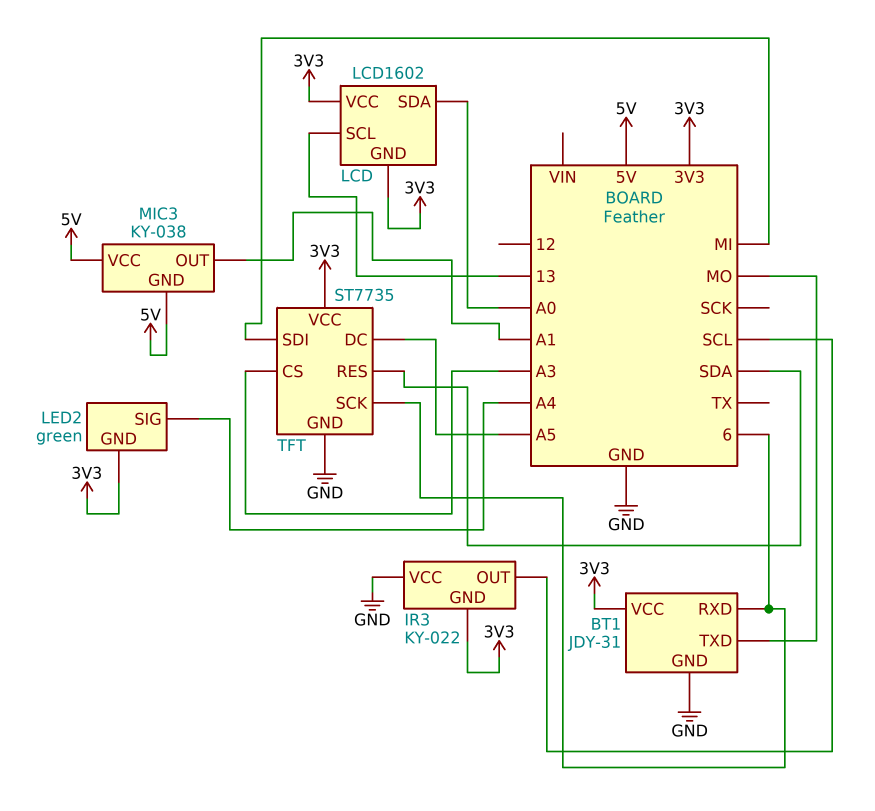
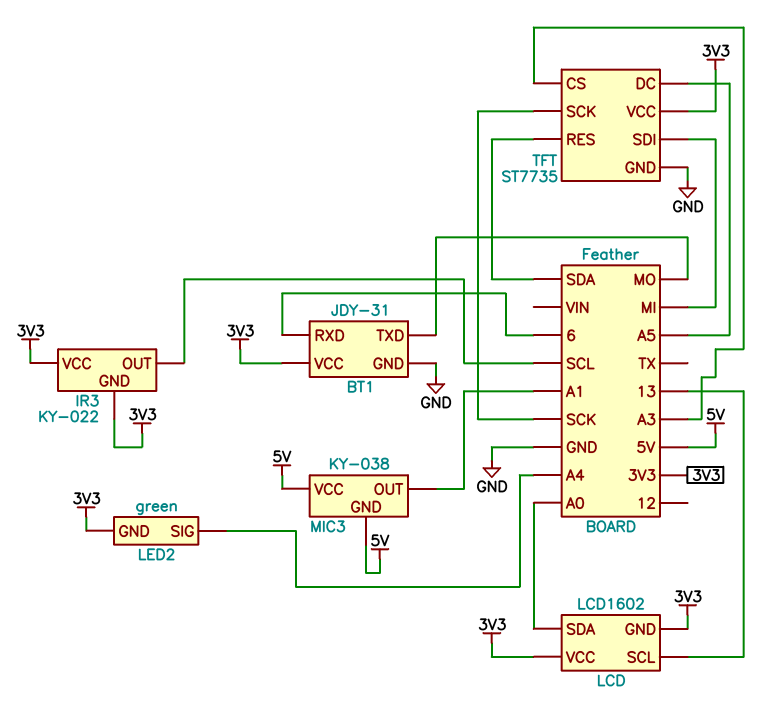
IR3 pin VCC: GND -> 3V3
TFT pin SCK: 6 -> SCK

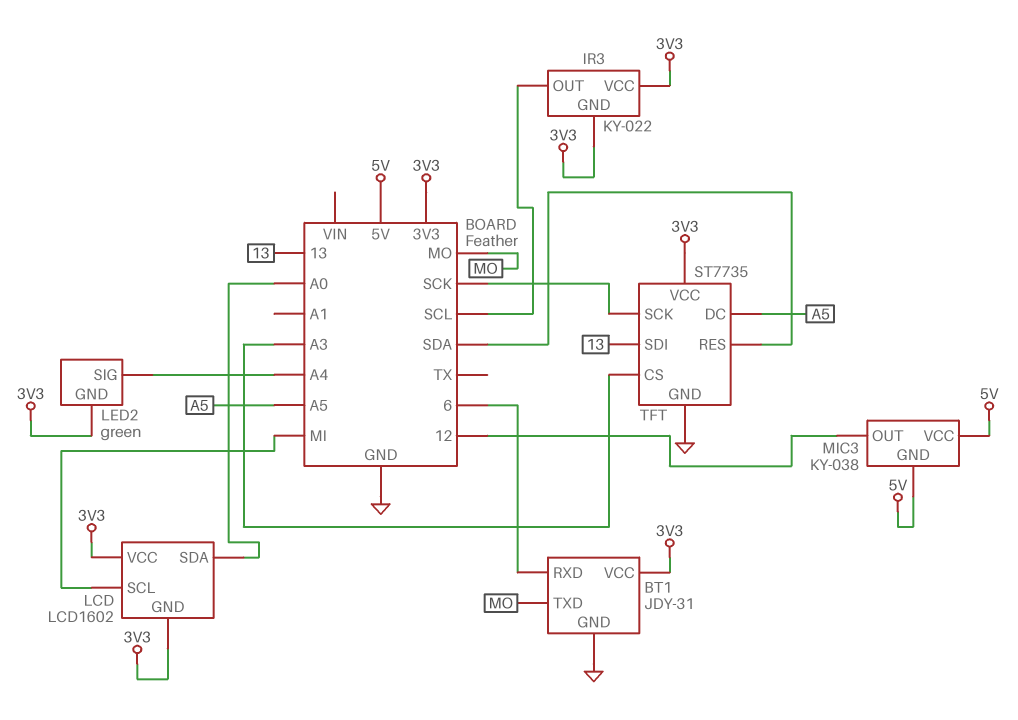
LCD pin SCL: 13 -> MI
MIC3 pin OUT: A1 -> 12
TFT pin SDI: MI -> 13

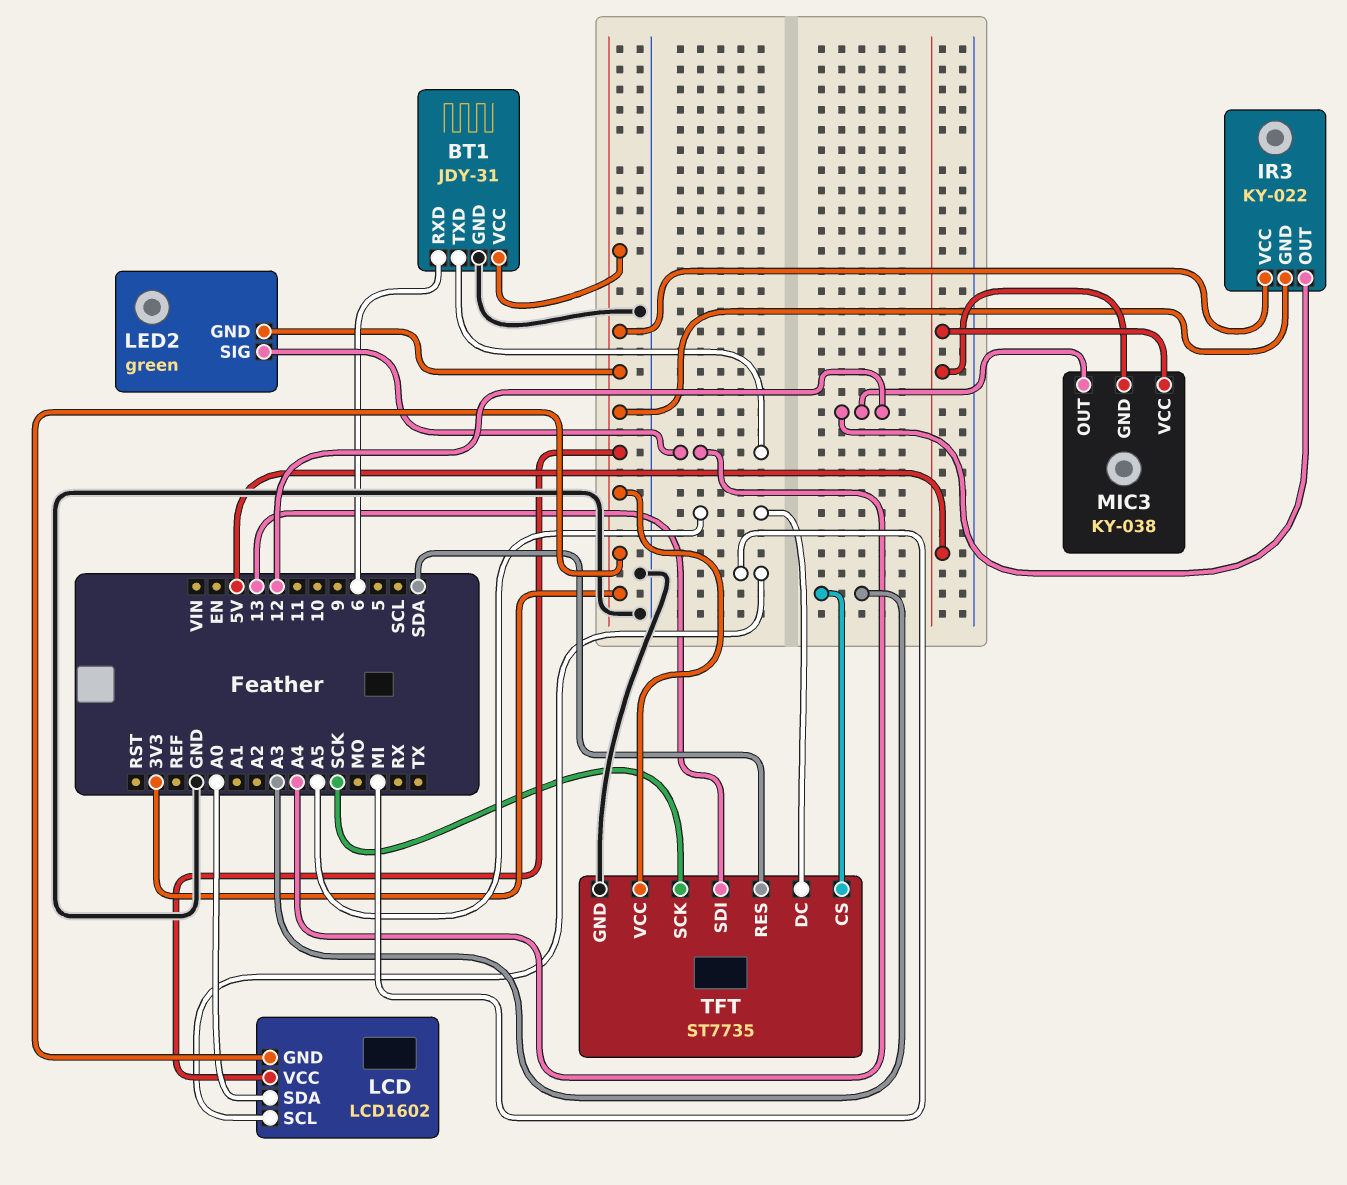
BT1 pin TXD: MO -> A4
IR3 pin OUT: SCL -> 12

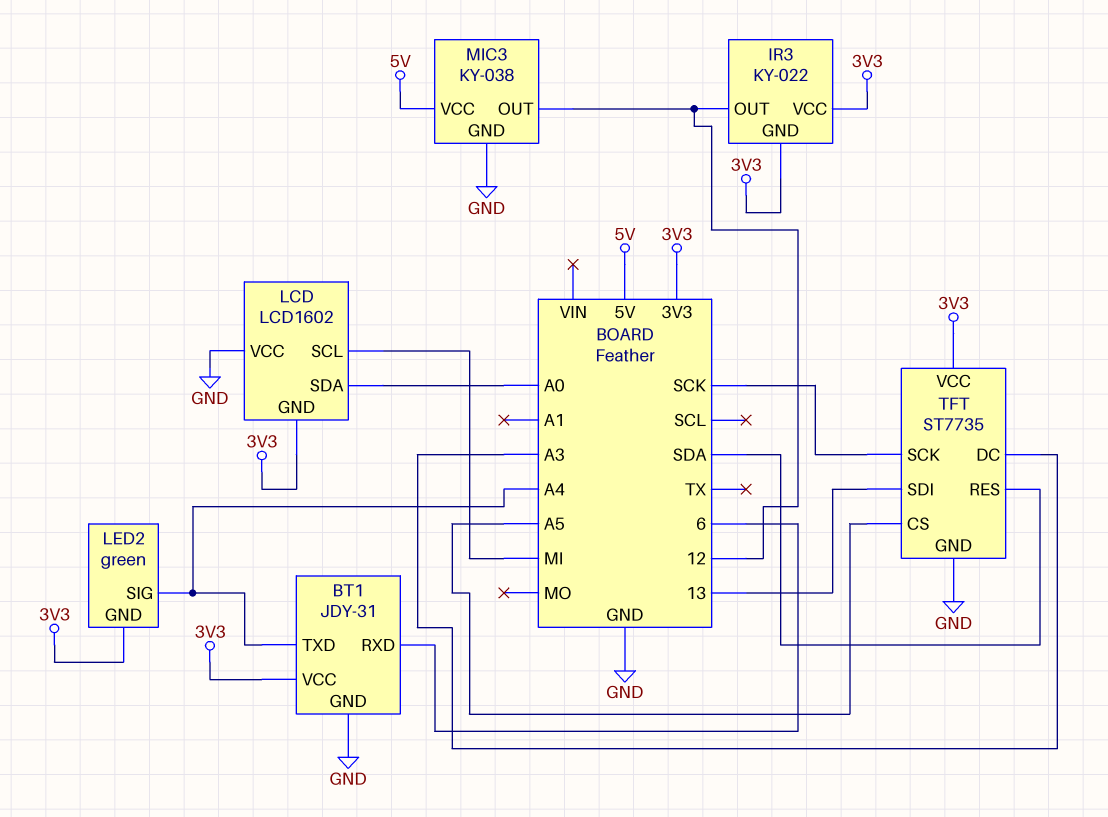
LCD pin VCC: 3V3 -> GND
MIC3 pin GND: 5V -> GND
TFT pin CS: A3 -> A5
TFT pin DC: A5 -> A3

